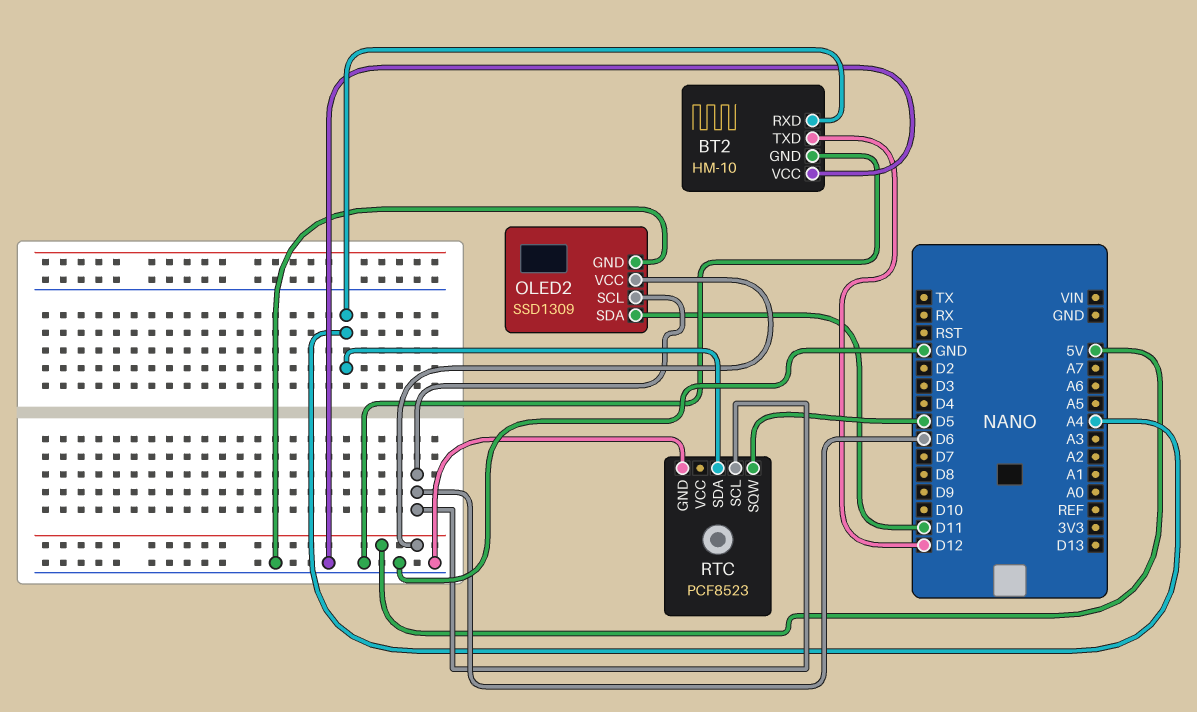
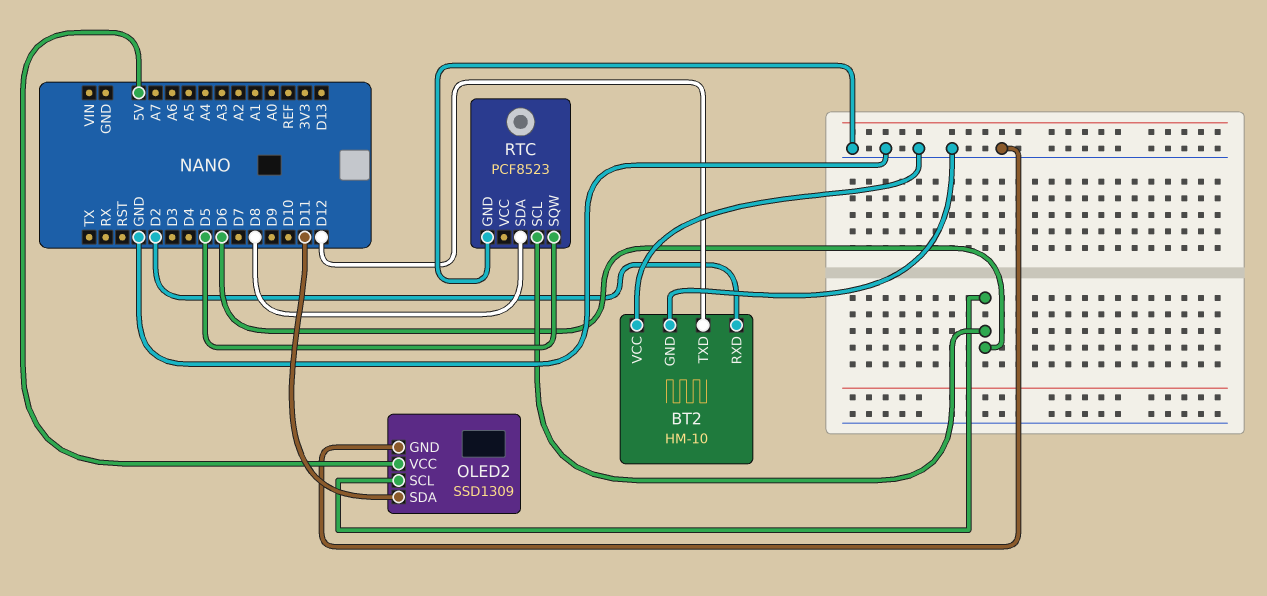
BT2 pin RXD: A4 -> D2
RTC pin SDA: A4 -> D8

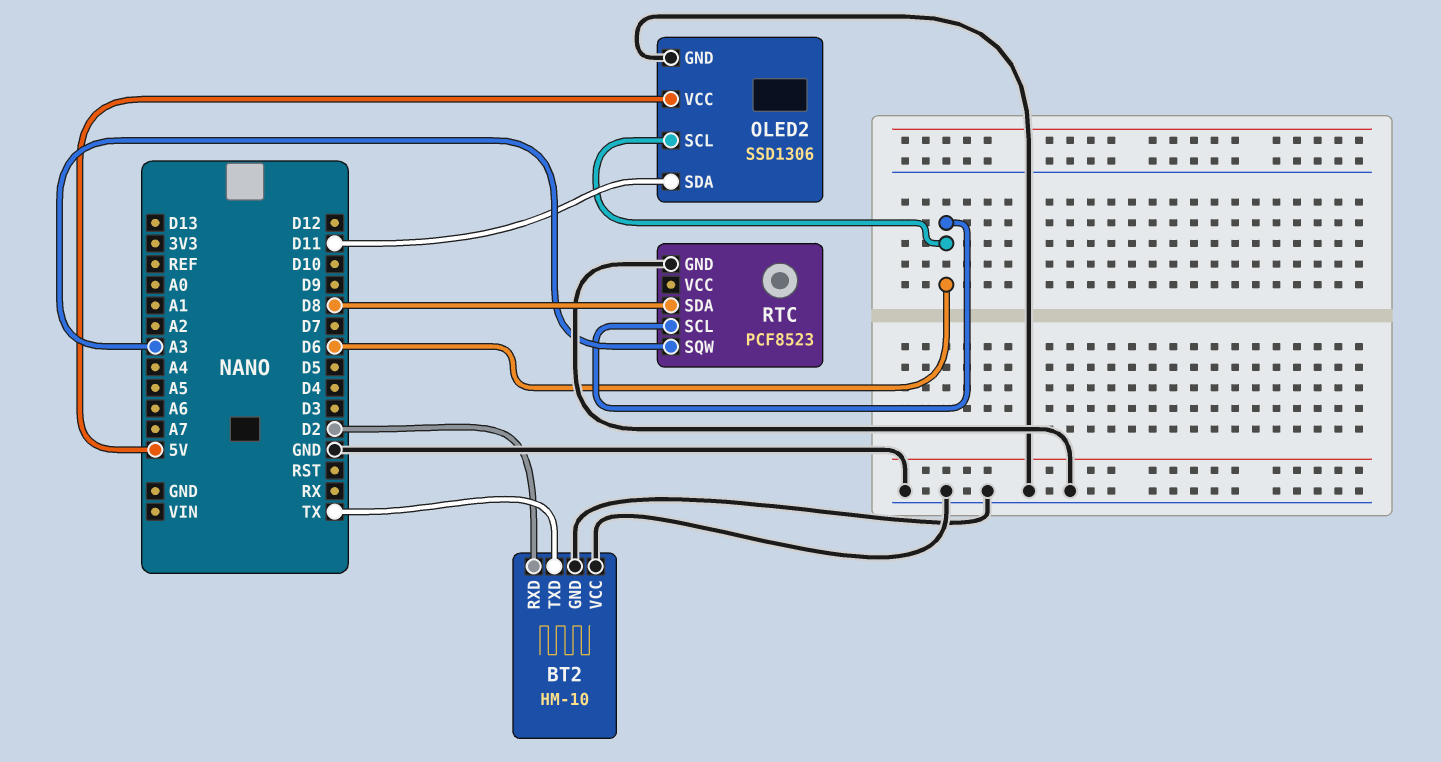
BT2 pin TXD: D12 -> TX
OLED2: SSD1309 -> SSD1306
RTC pin SQW: D5 -> A3

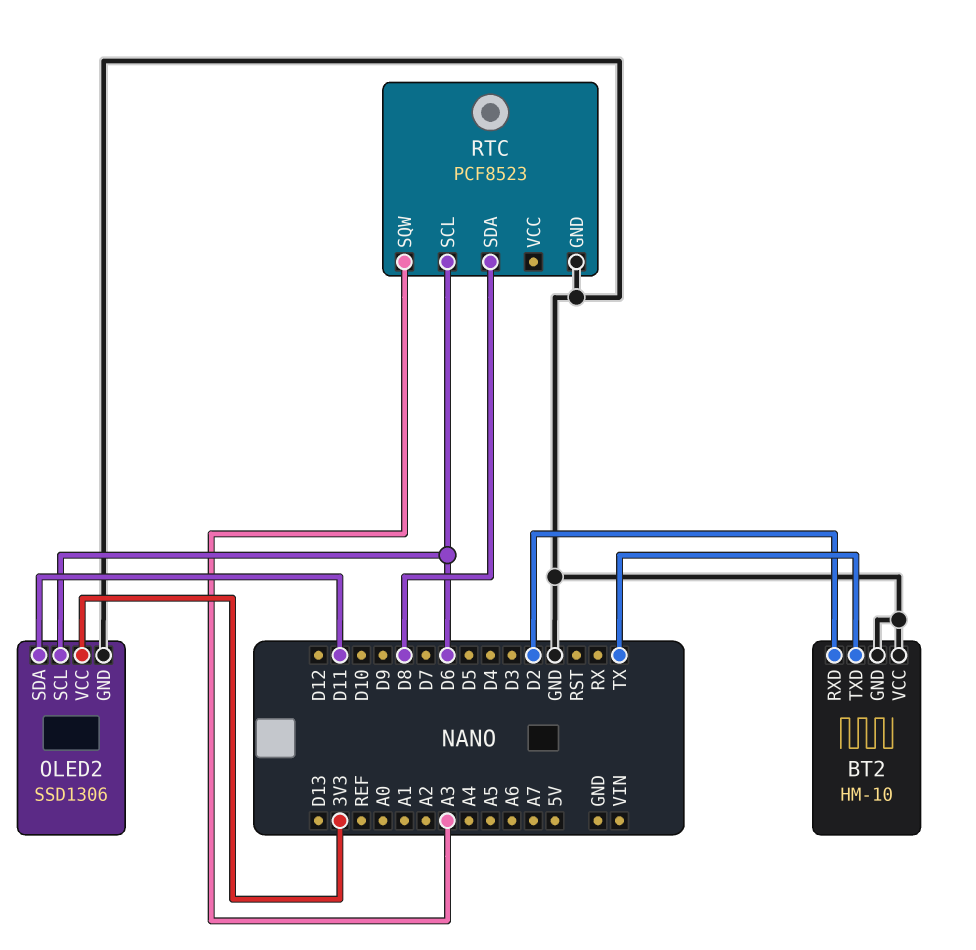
OLED2 pin VCC: 5V -> 3V3

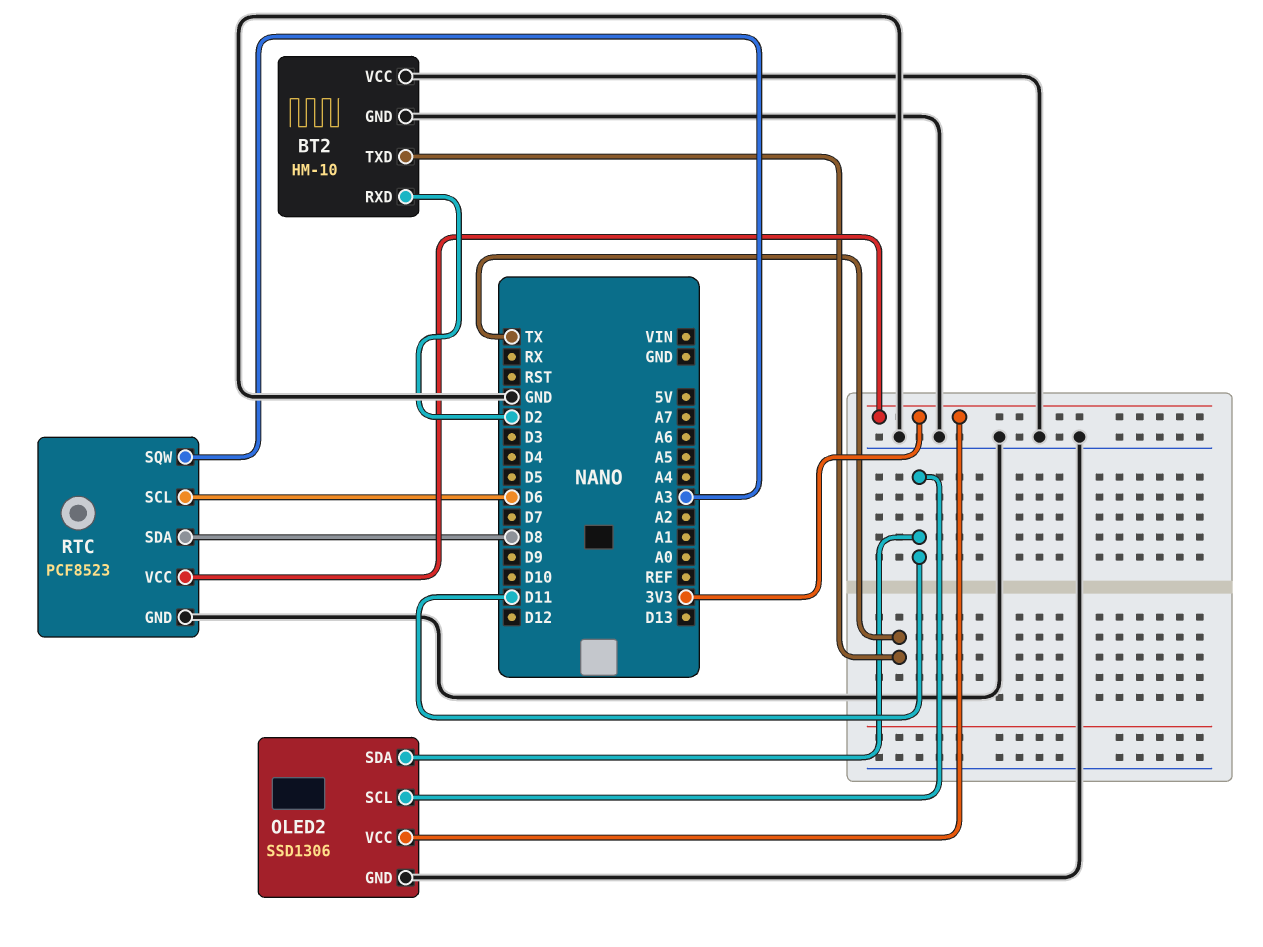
OLED2 pin SCL: D6 -> D11
RTC pin VCC: none -> 3V3

